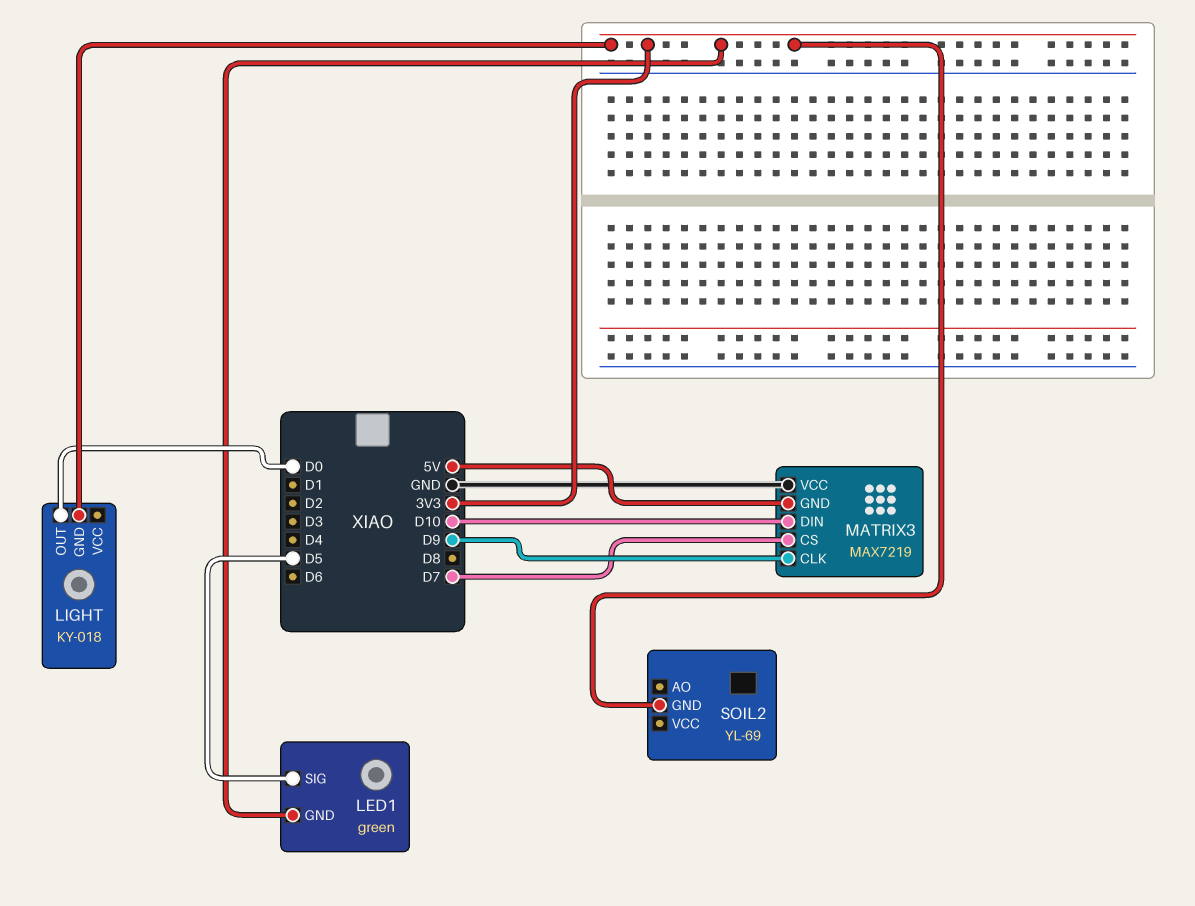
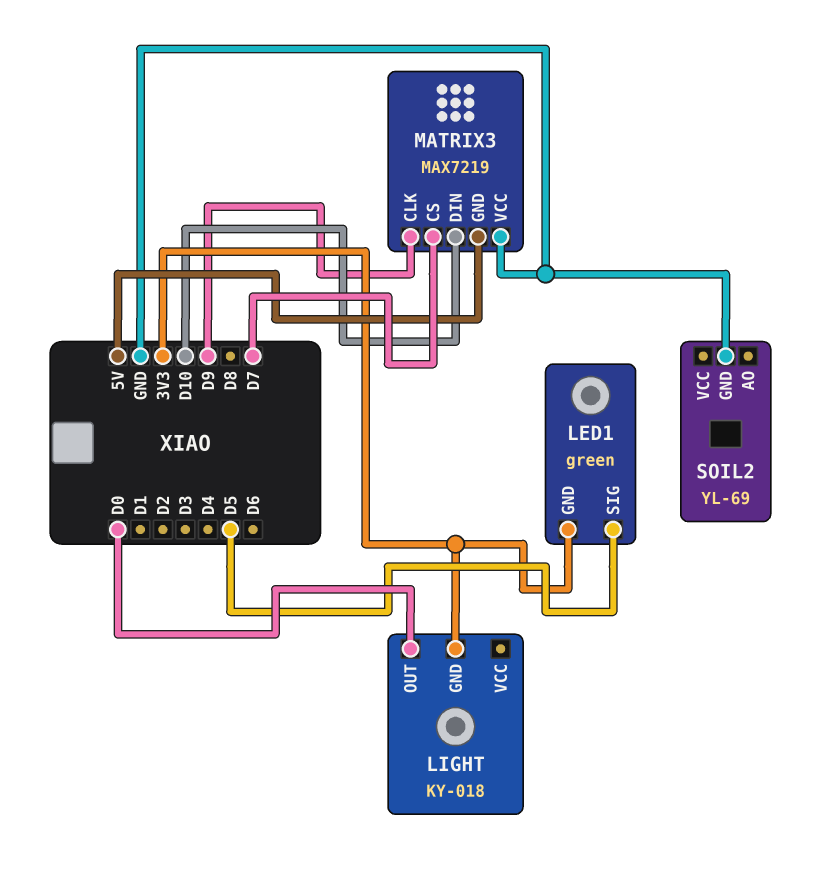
SOIL2 pin GND: 3V3 -> GND

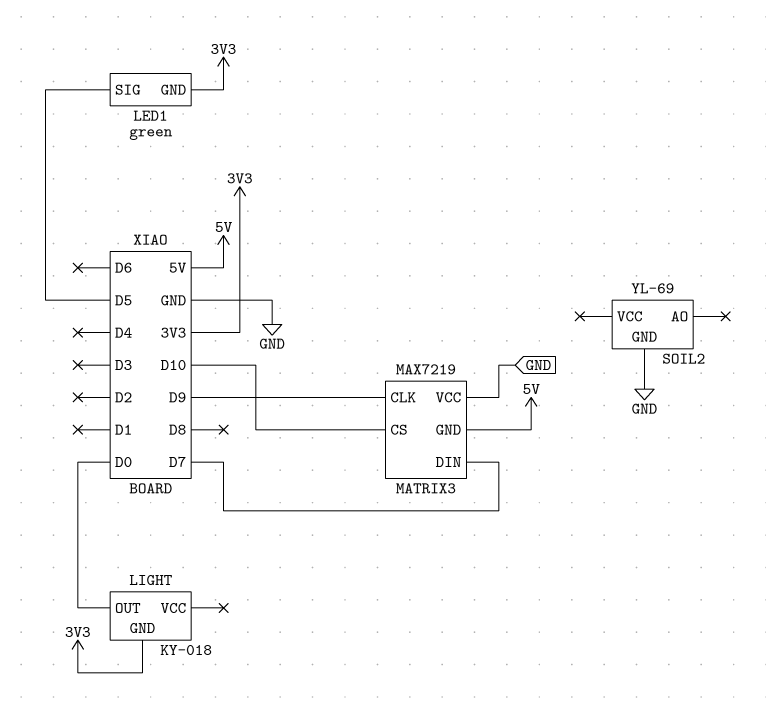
MATRIX3 pin CS: D7 -> D10
MATRIX3 pin DIN: D10 -> D7

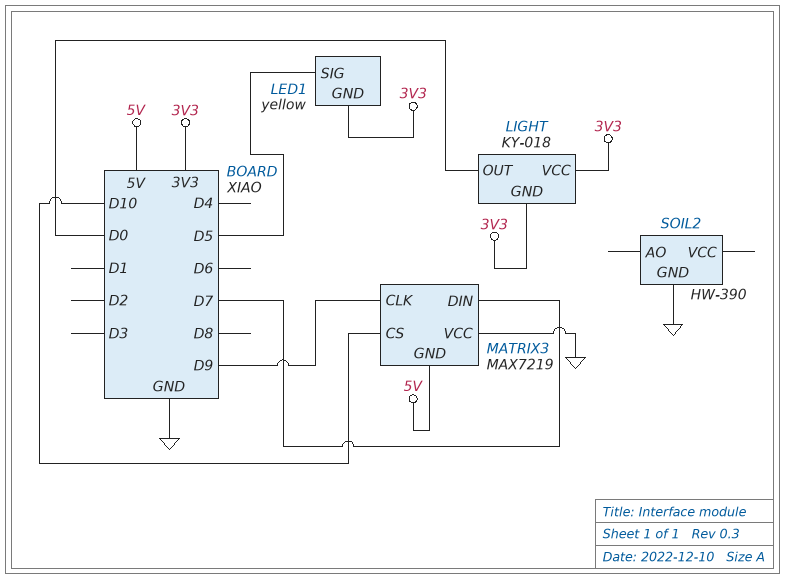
LED1: green -> yellow
LIGHT pin VCC: none -> 3V3
SOIL2: YL-69 -> HW-390

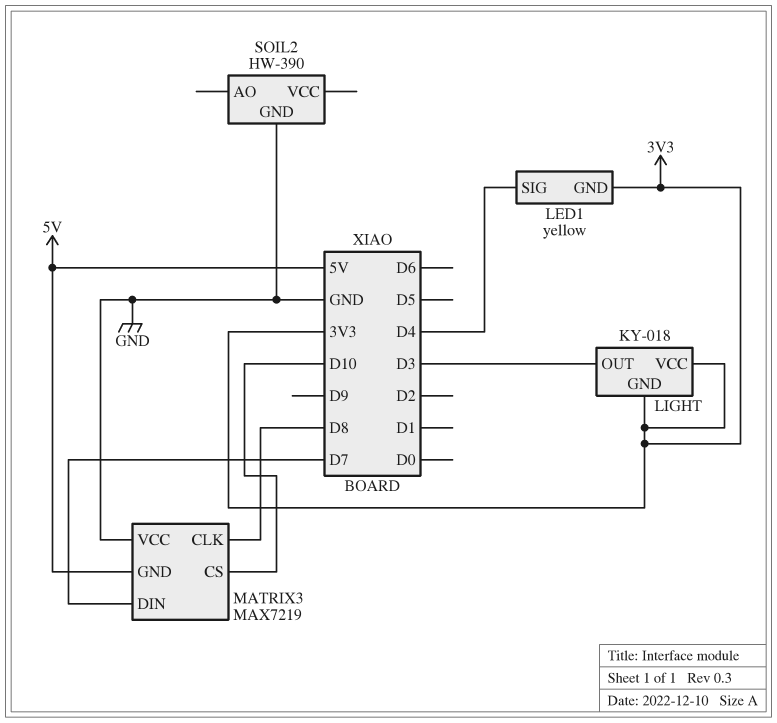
LED1 pin SIG: D5 -> D4
LIGHT pin OUT: D0 -> D3
MATRIX3 pin CLK: D9 -> D8

